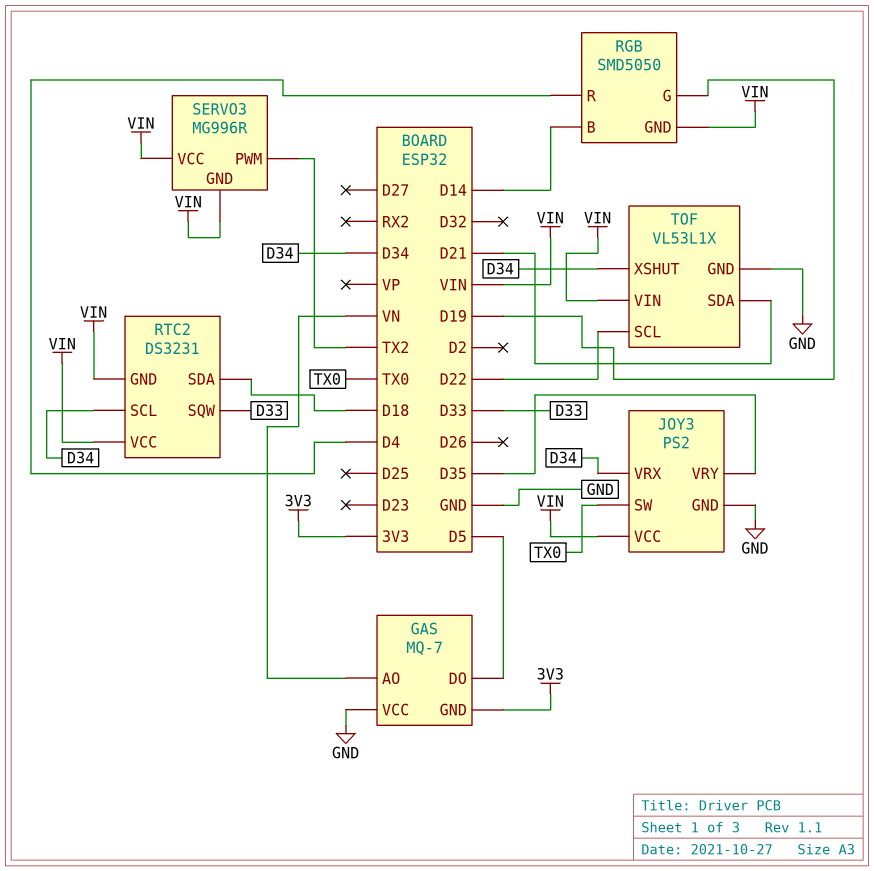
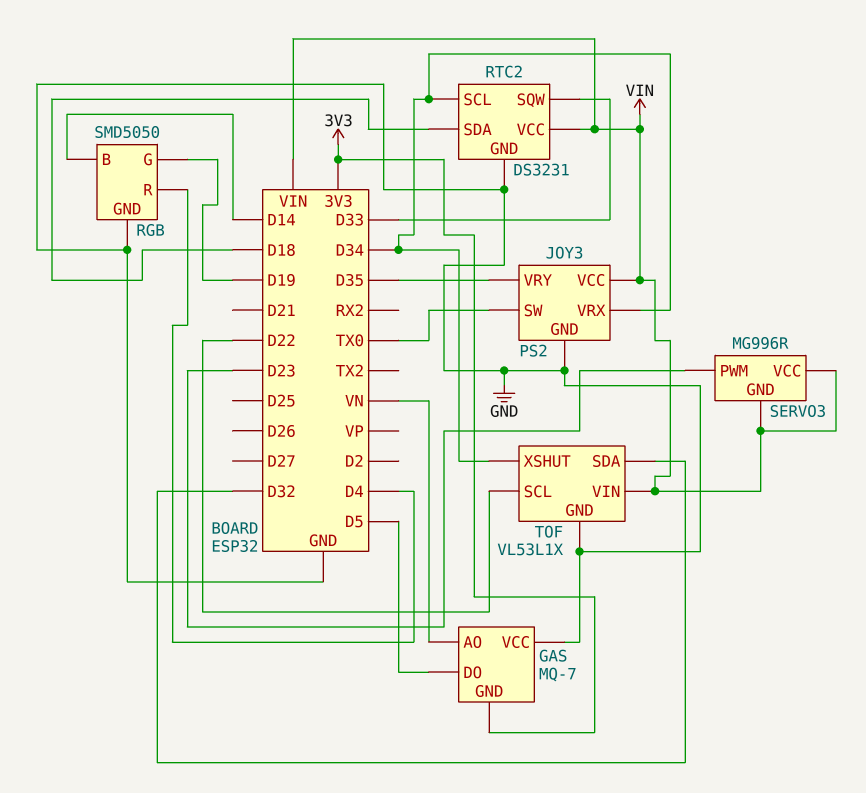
RGB pin GND: VIN -> GND
RTC2 pin GND: VIN -> GND
SERVO3 pin PWM: TX2 -> D23
TOF pin SDA: D21 -> D32

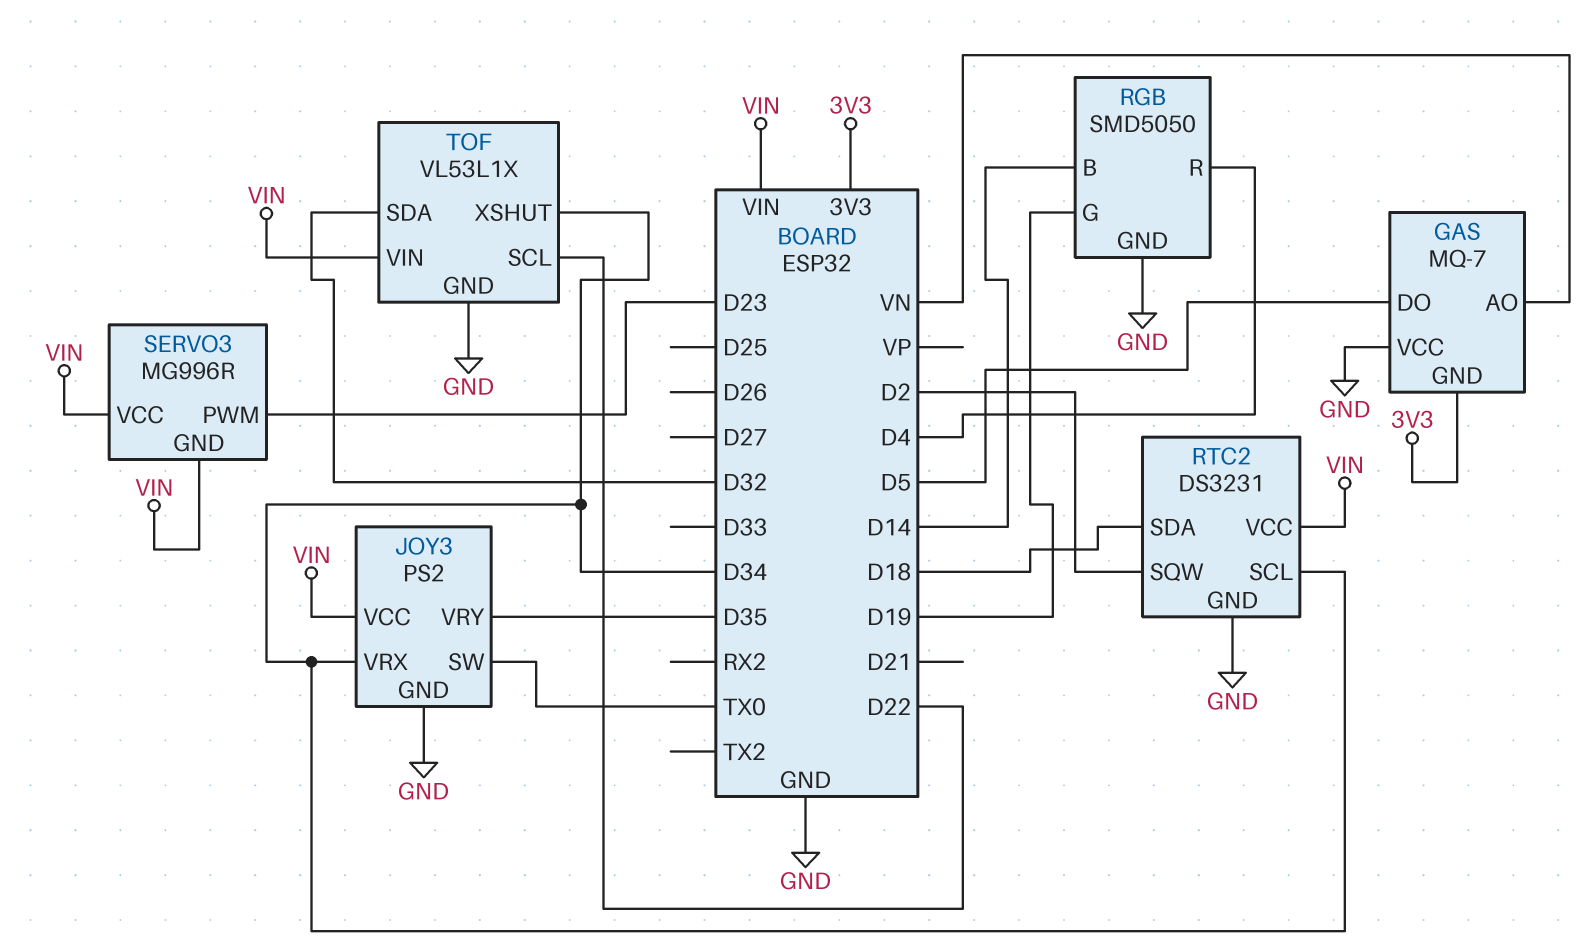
RTC2 pin SQW: D33 -> D2

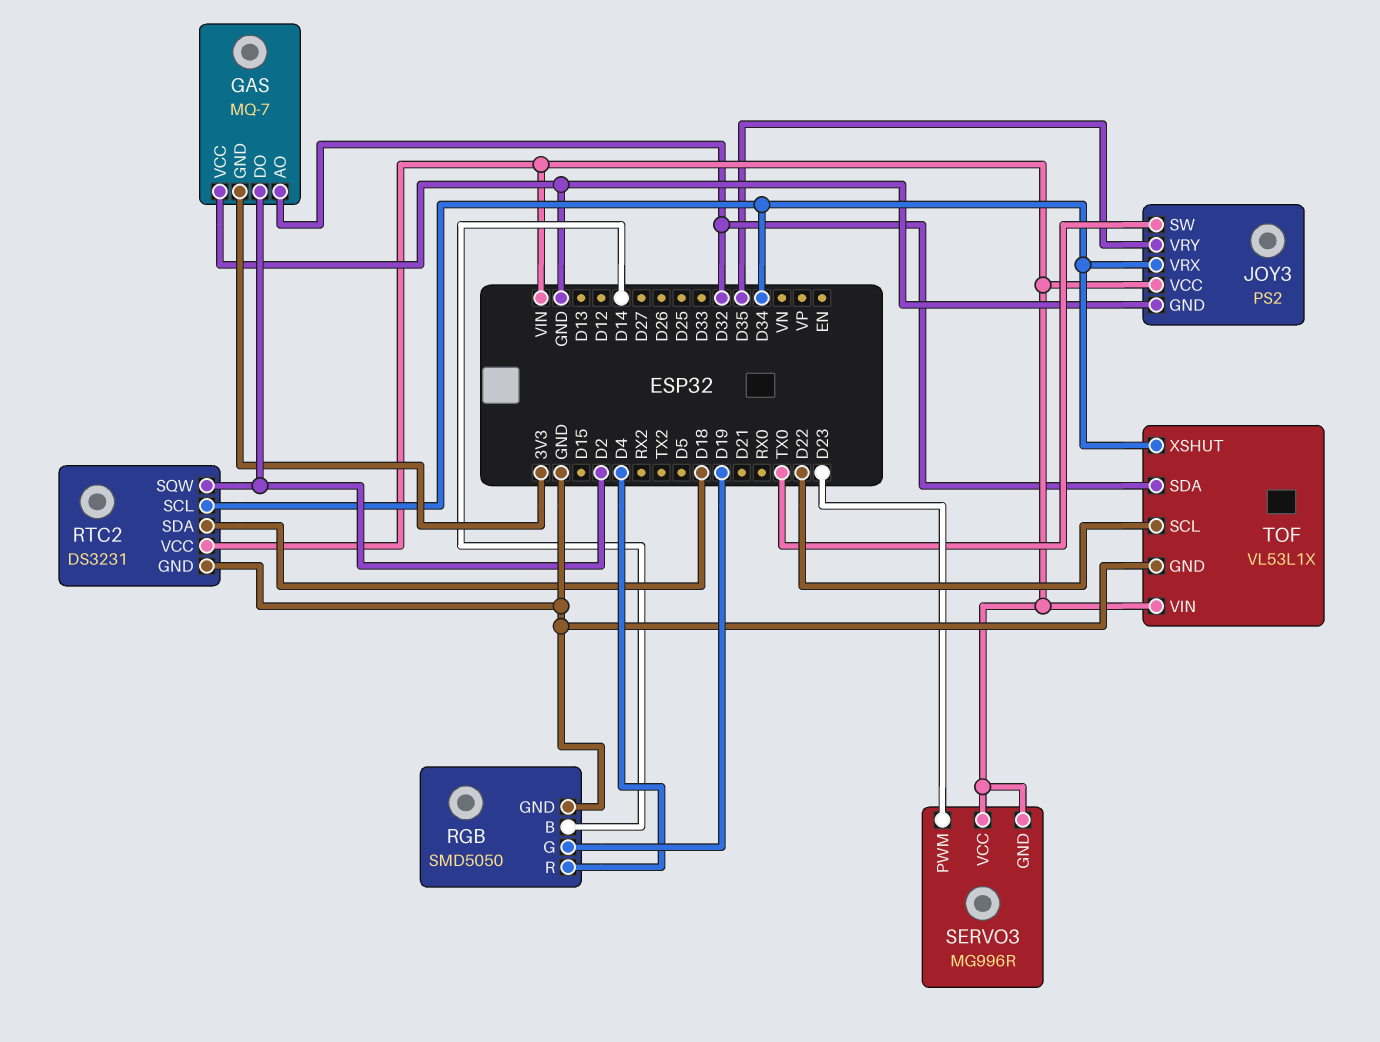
GAS pin AO: VN -> D32
GAS pin DO: D5 -> D2

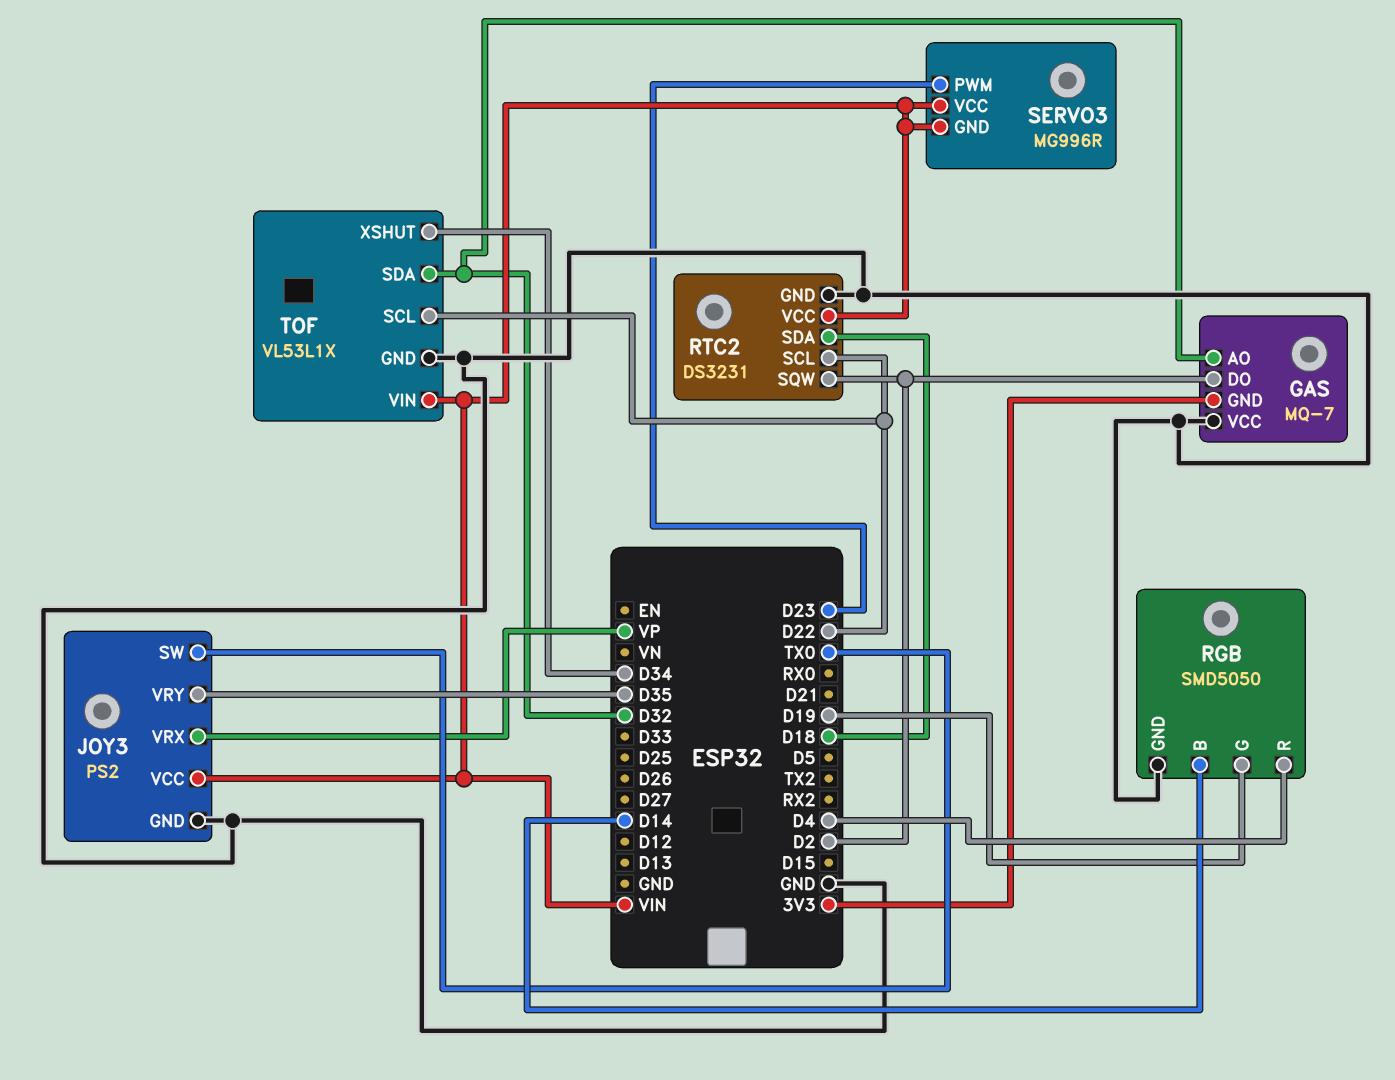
JOY3 pin VRX: D34 -> VP
RTC2 pin SCL: D34 -> D22

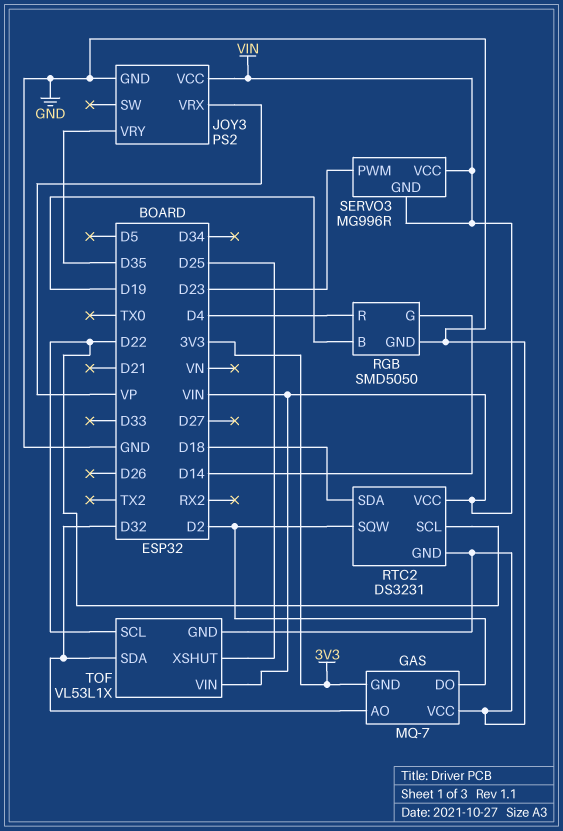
JOY3 pin SW: TX0 -> none
RGB pin B: D14 -> D19
RGB pin G: D19 -> D14
TOF pin XSHUT: D34 -> D25

